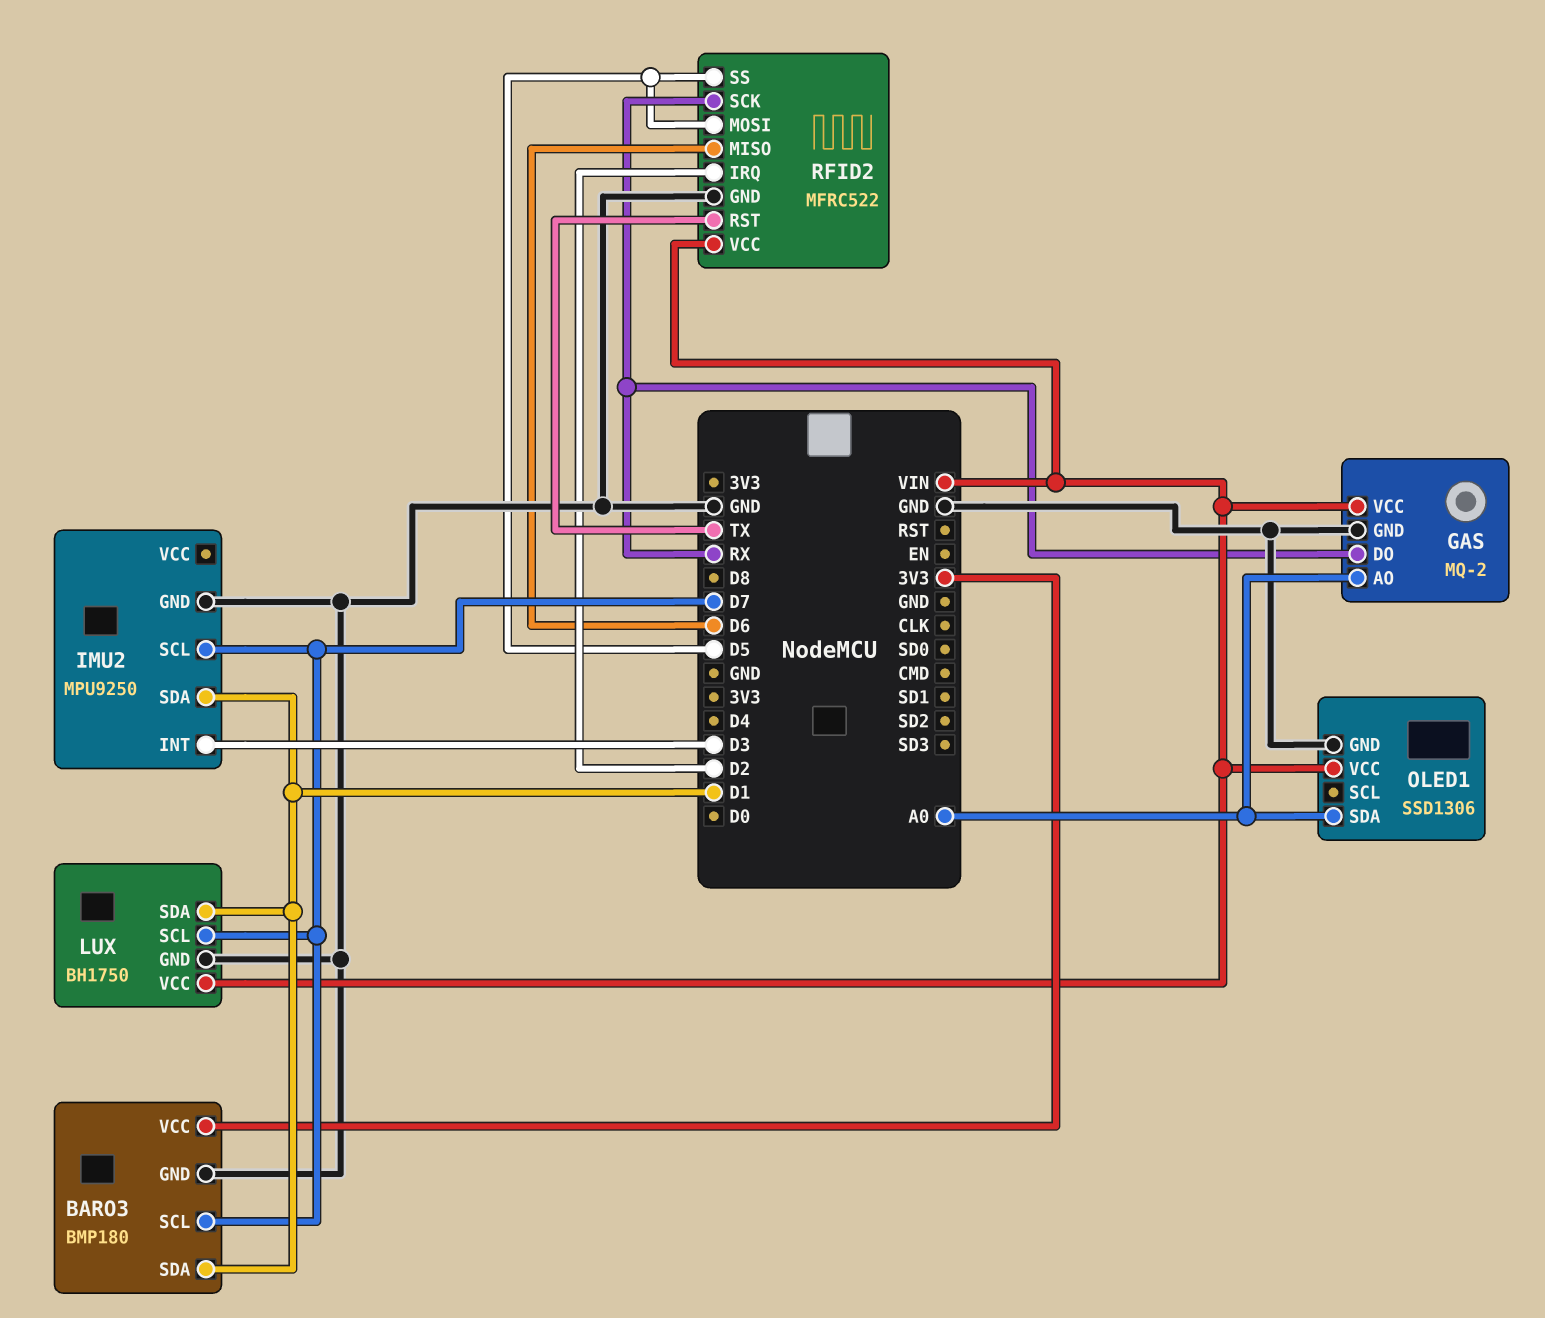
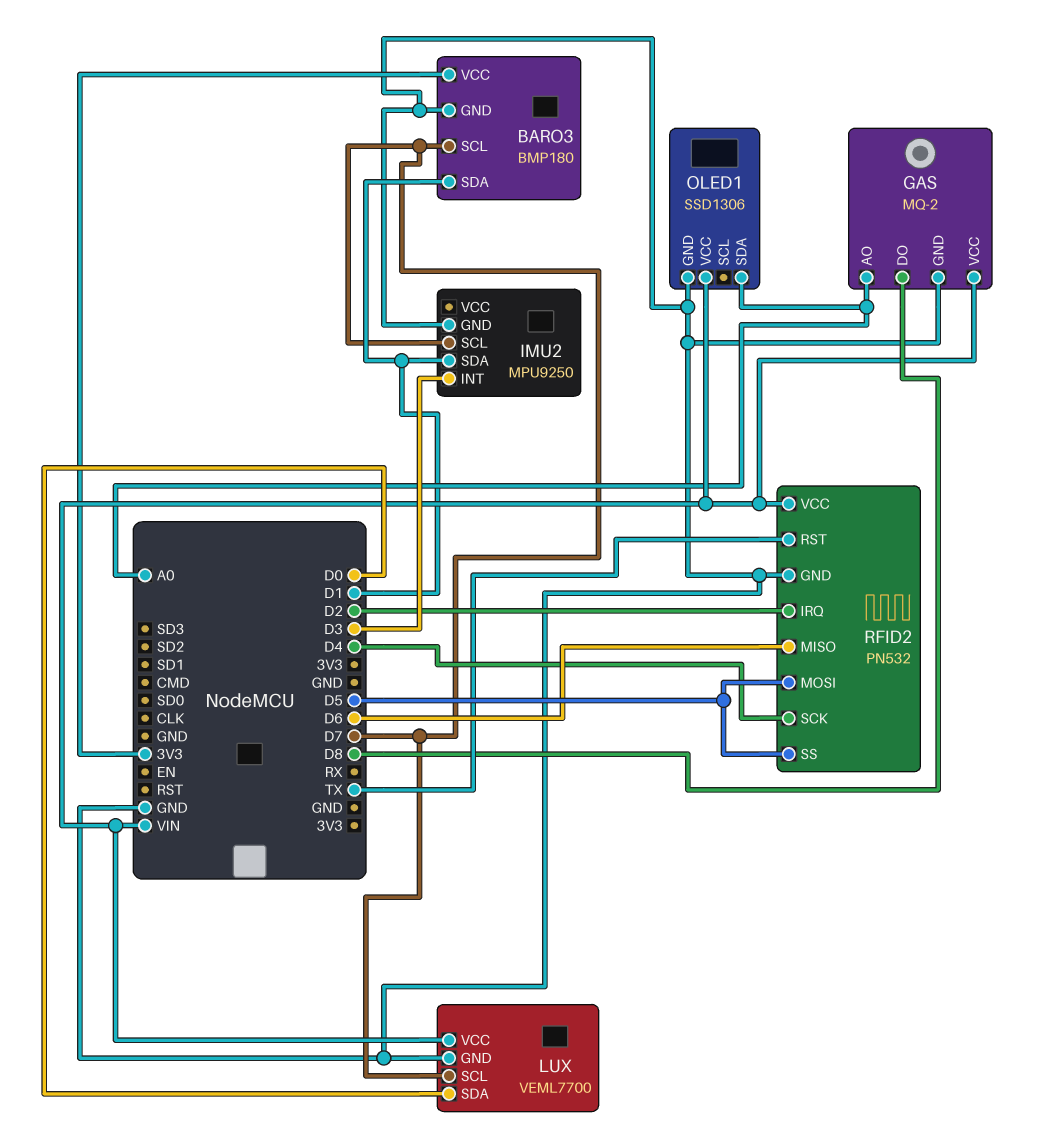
GAS pin DO: RX -> D8
LUX: BH1750 -> VEML7700
LUX pin SDA: D1 -> D0
RFID2: MFRC522 -> PN532
RFID2 pin SCK: RX -> D4

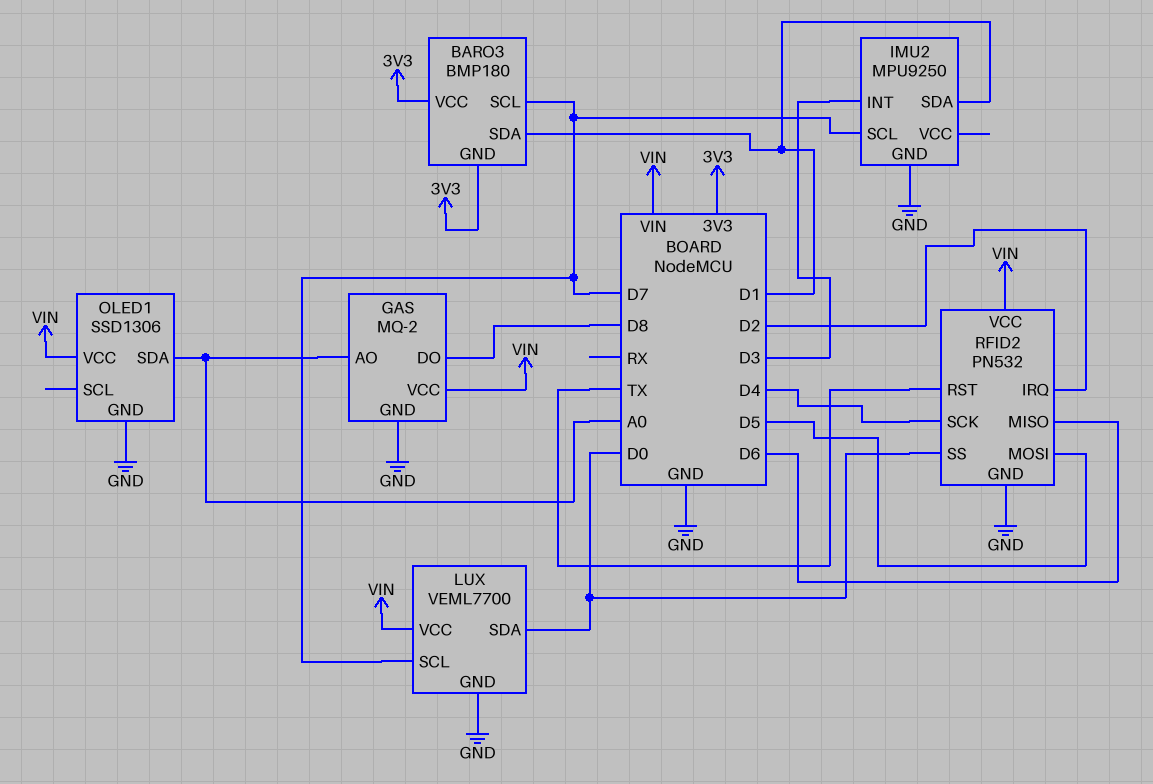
BARO3 pin GND: GND -> 3V3
RFID2 pin SS: D5 -> D0

